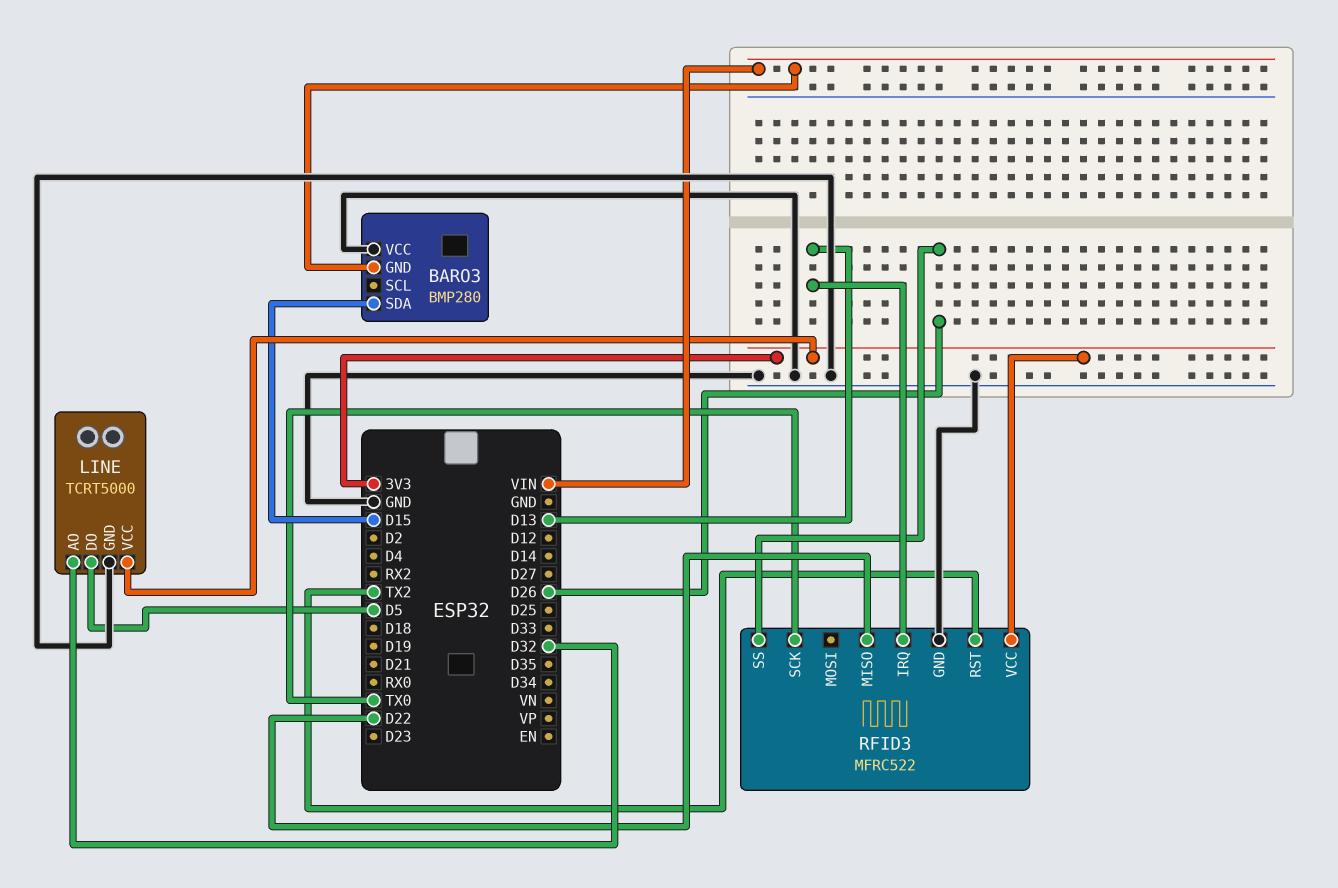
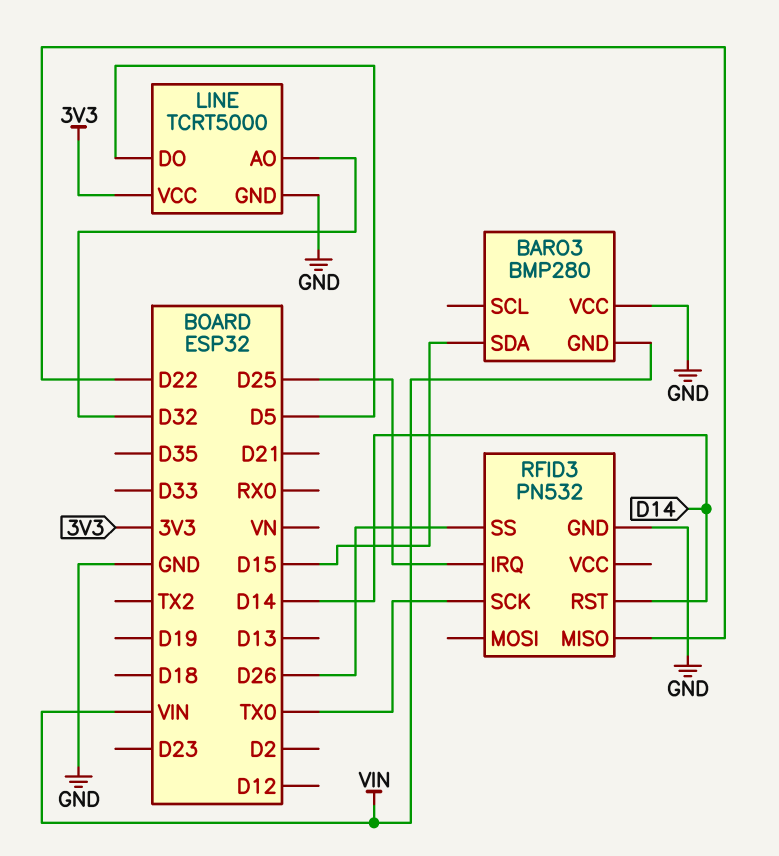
RFID3: MFRC522 -> PN532
RFID3 pin IRQ: D13 -> D25
RFID3 pin RST: TX2 -> D14
RFID3 pin VCC: 3V3 -> none

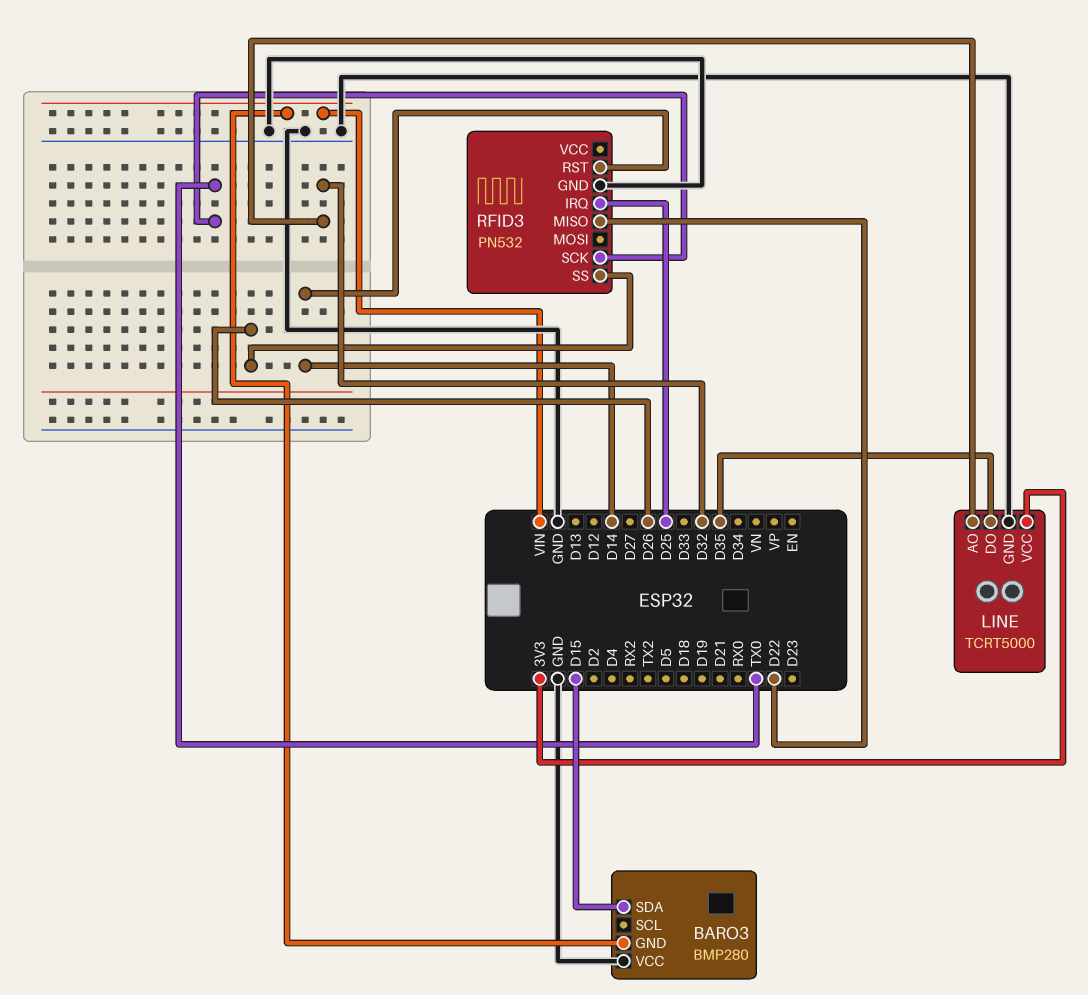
LINE pin DO: D5 -> D35

